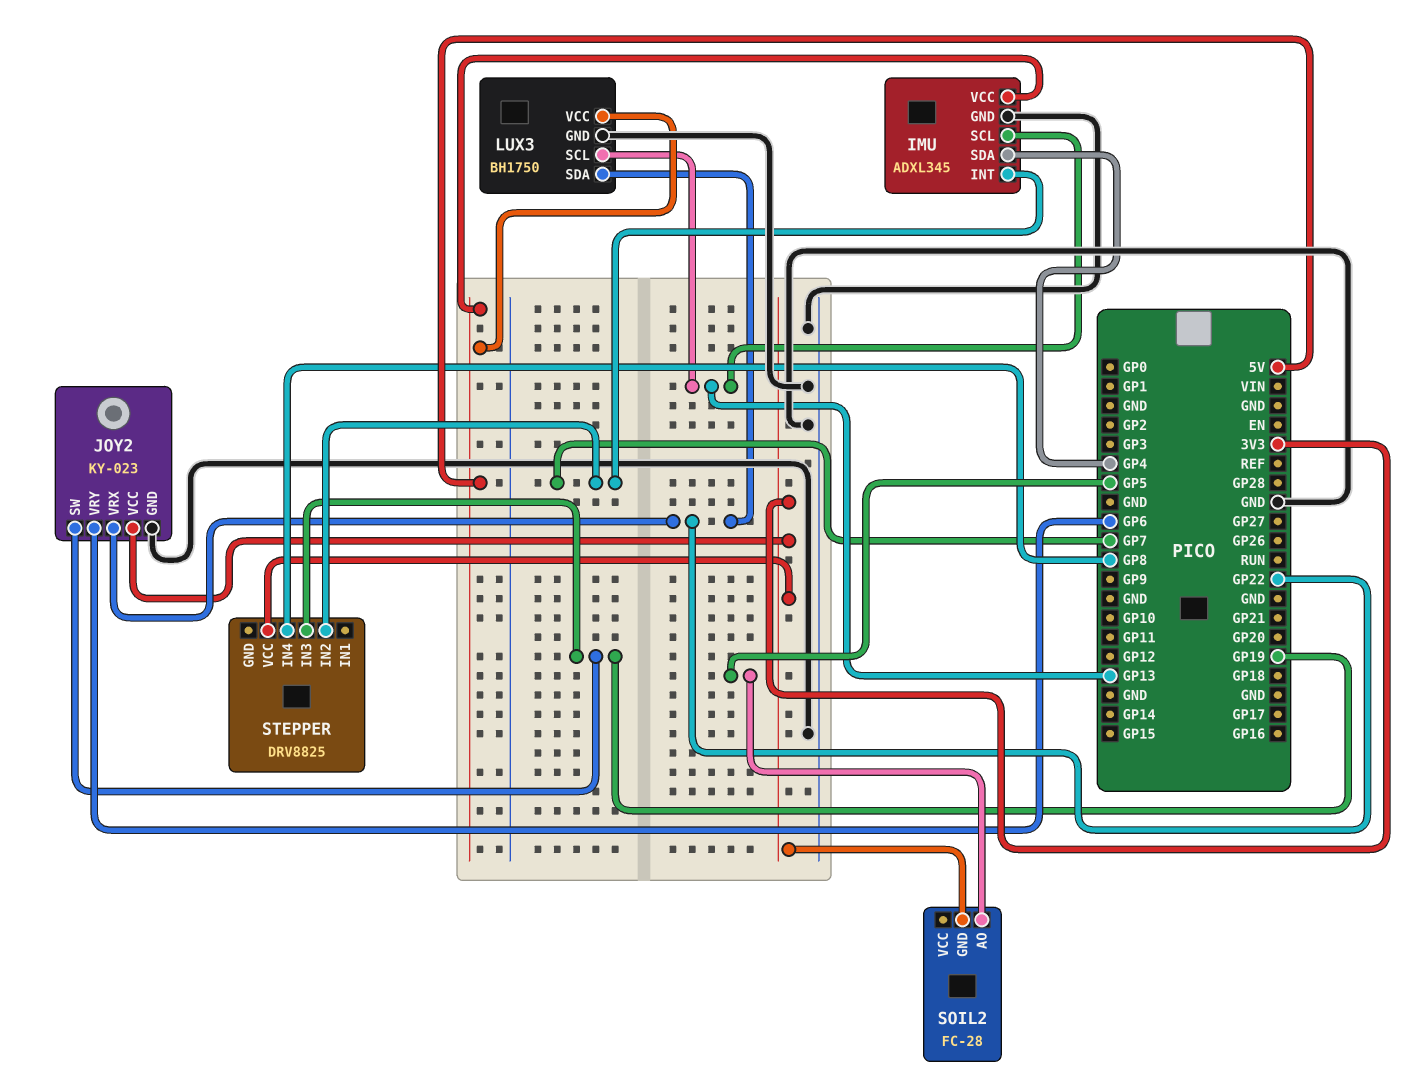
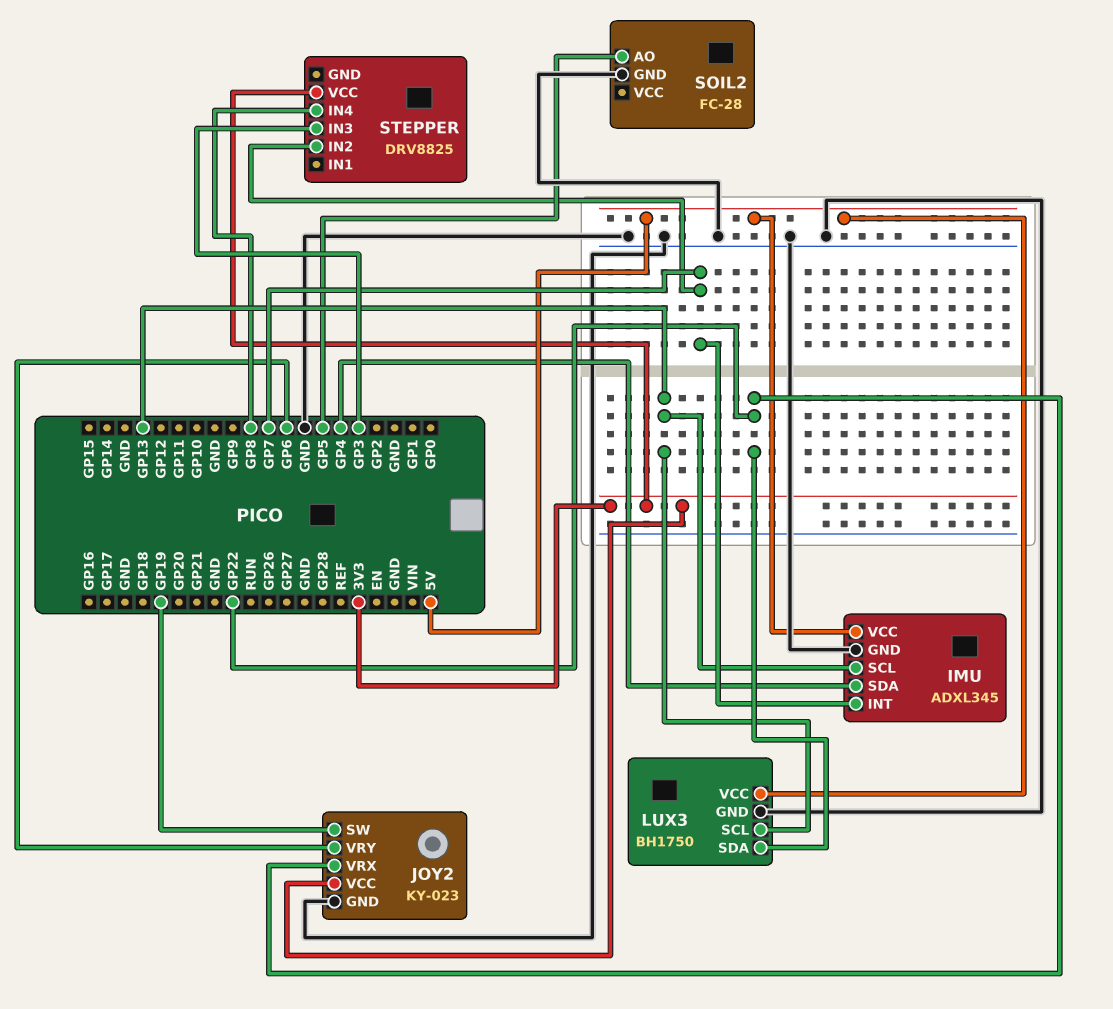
SOIL2 pin GND: 3V3 -> GND
STEPPER pin IN3: GP19 -> GP3

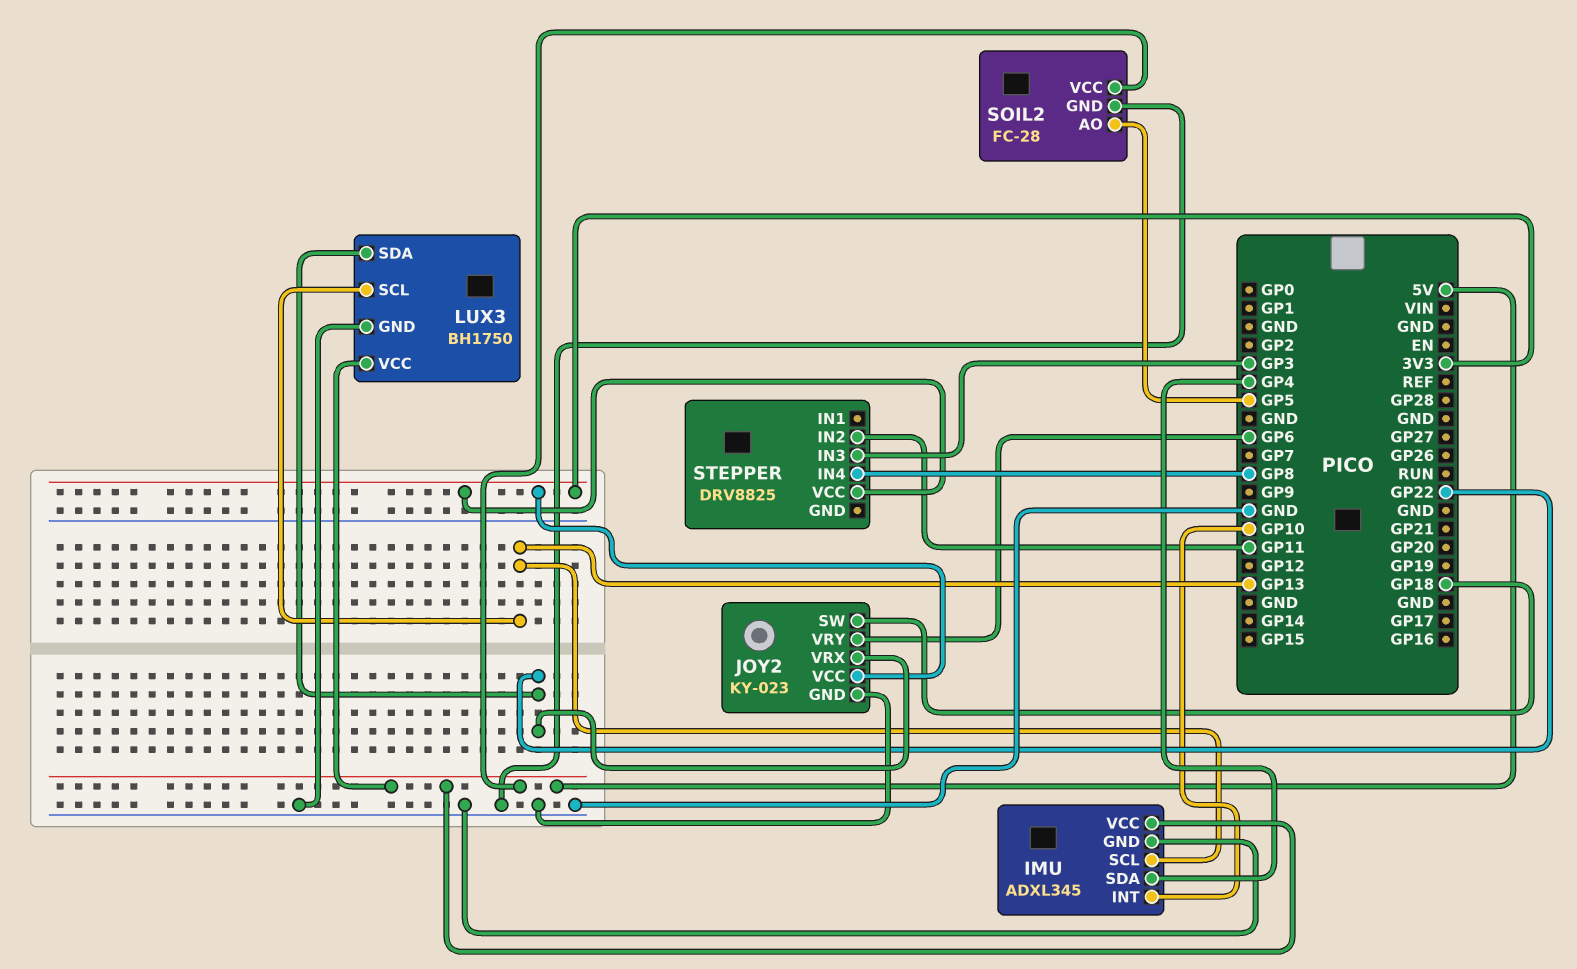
IMU pin INT: GP7 -> GP10
JOY2 pin SW: GP19 -> GP18
SOIL2 pin VCC: none -> 5V
STEPPER pin IN2: GP7 -> GP11

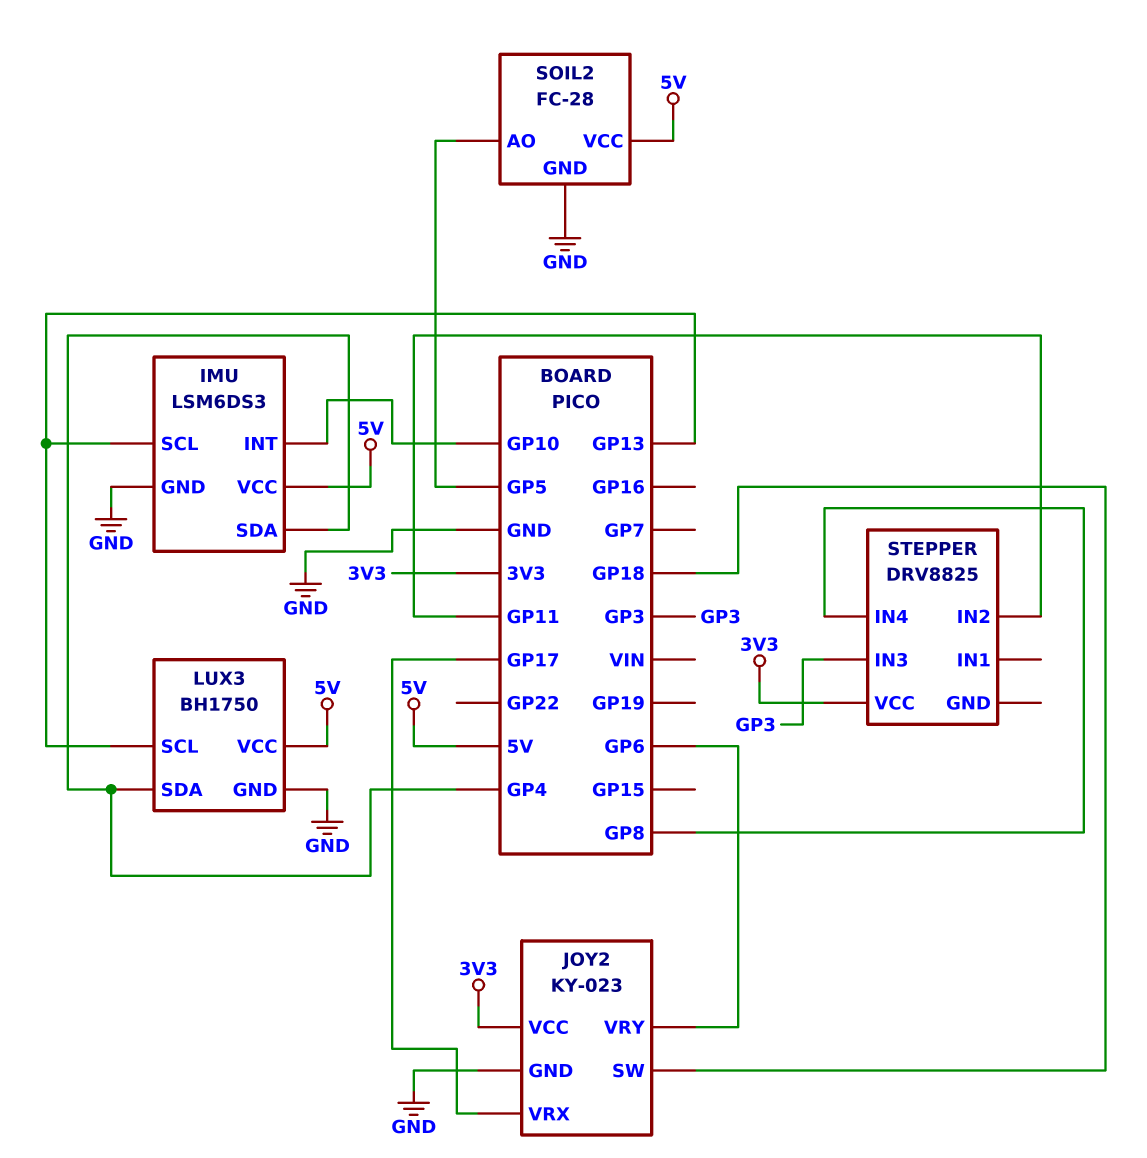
IMU: ADXL345 -> LSM6DS3
JOY2 pin VRX: GP22 -> GP17
LUX3 pin SDA: GP22 -> GP4

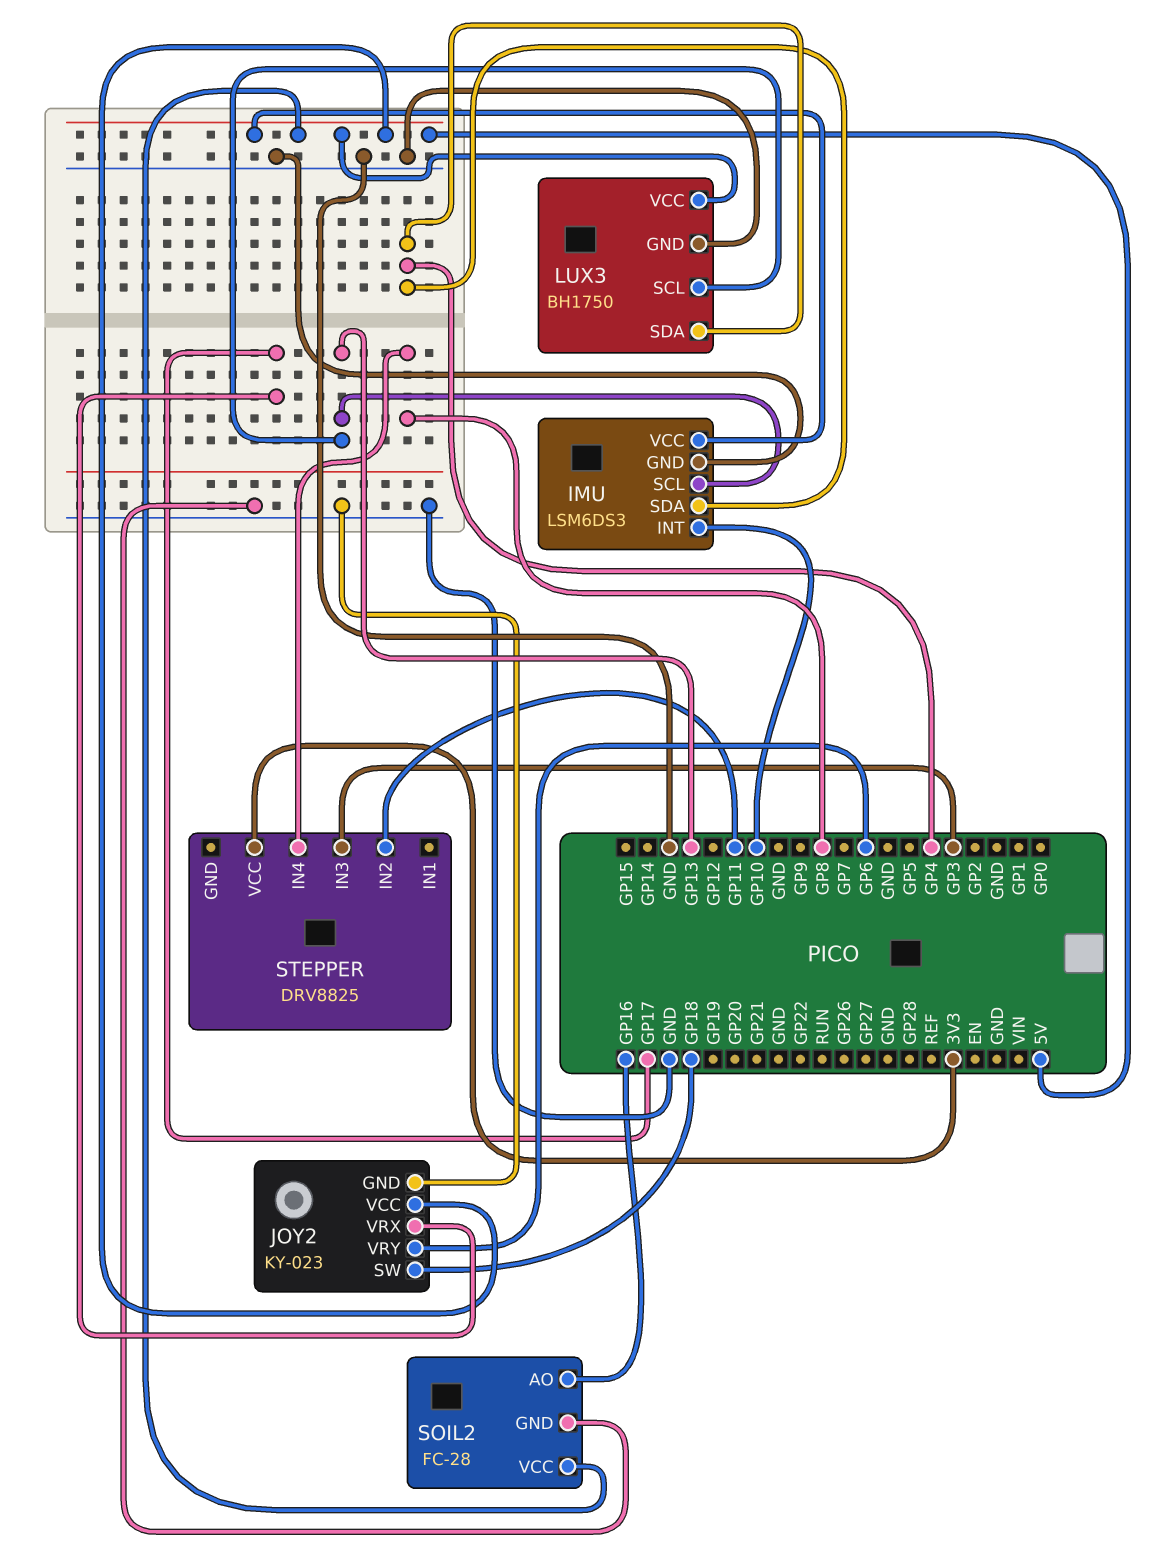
JOY2 pin VCC: 3V3 -> 5V
SOIL2 pin AO: GP5 -> GP16

